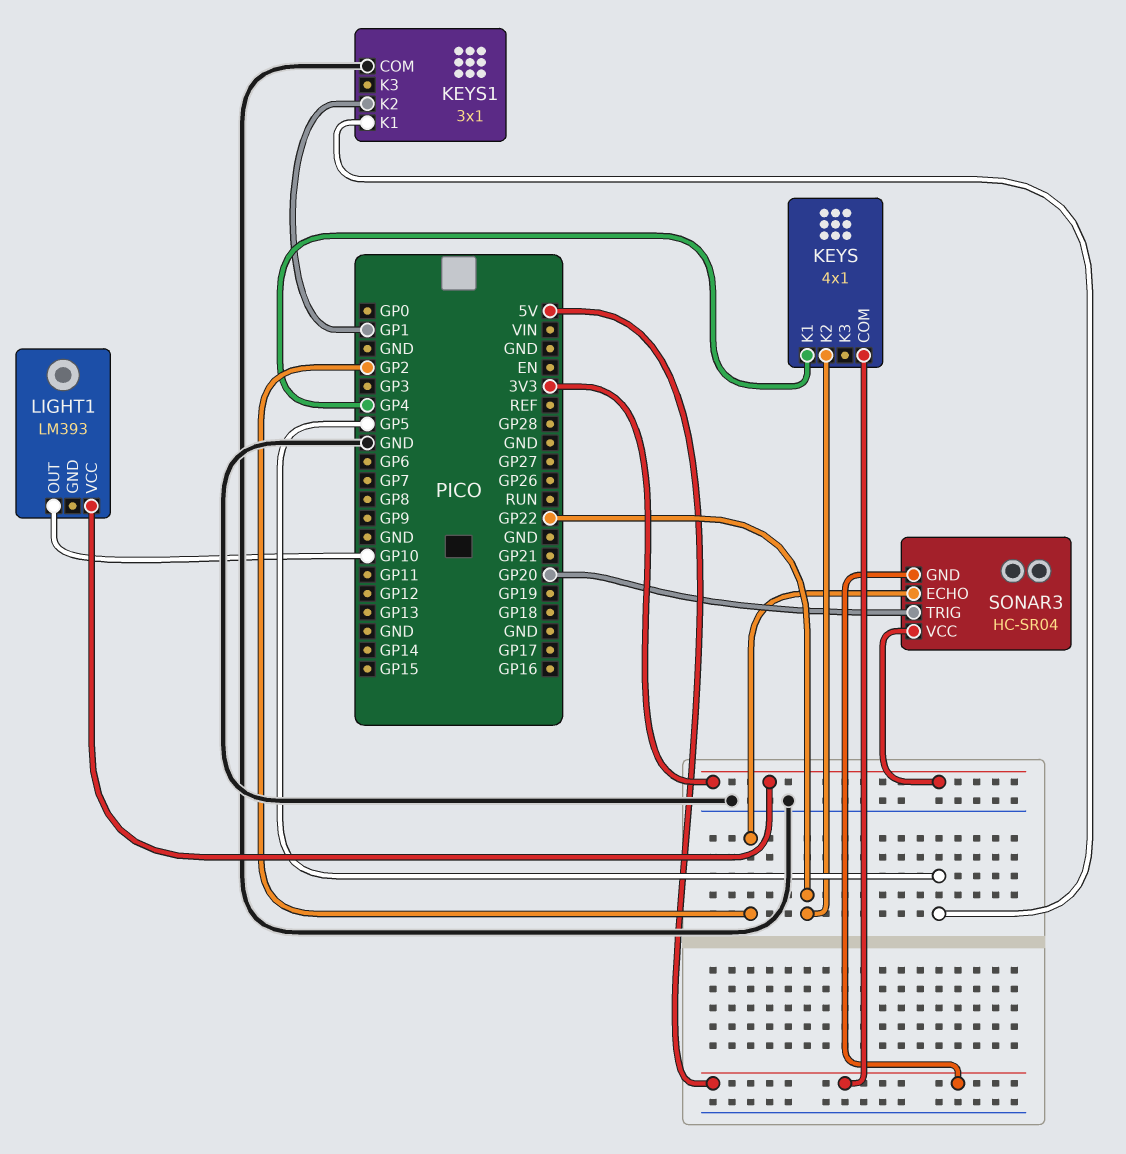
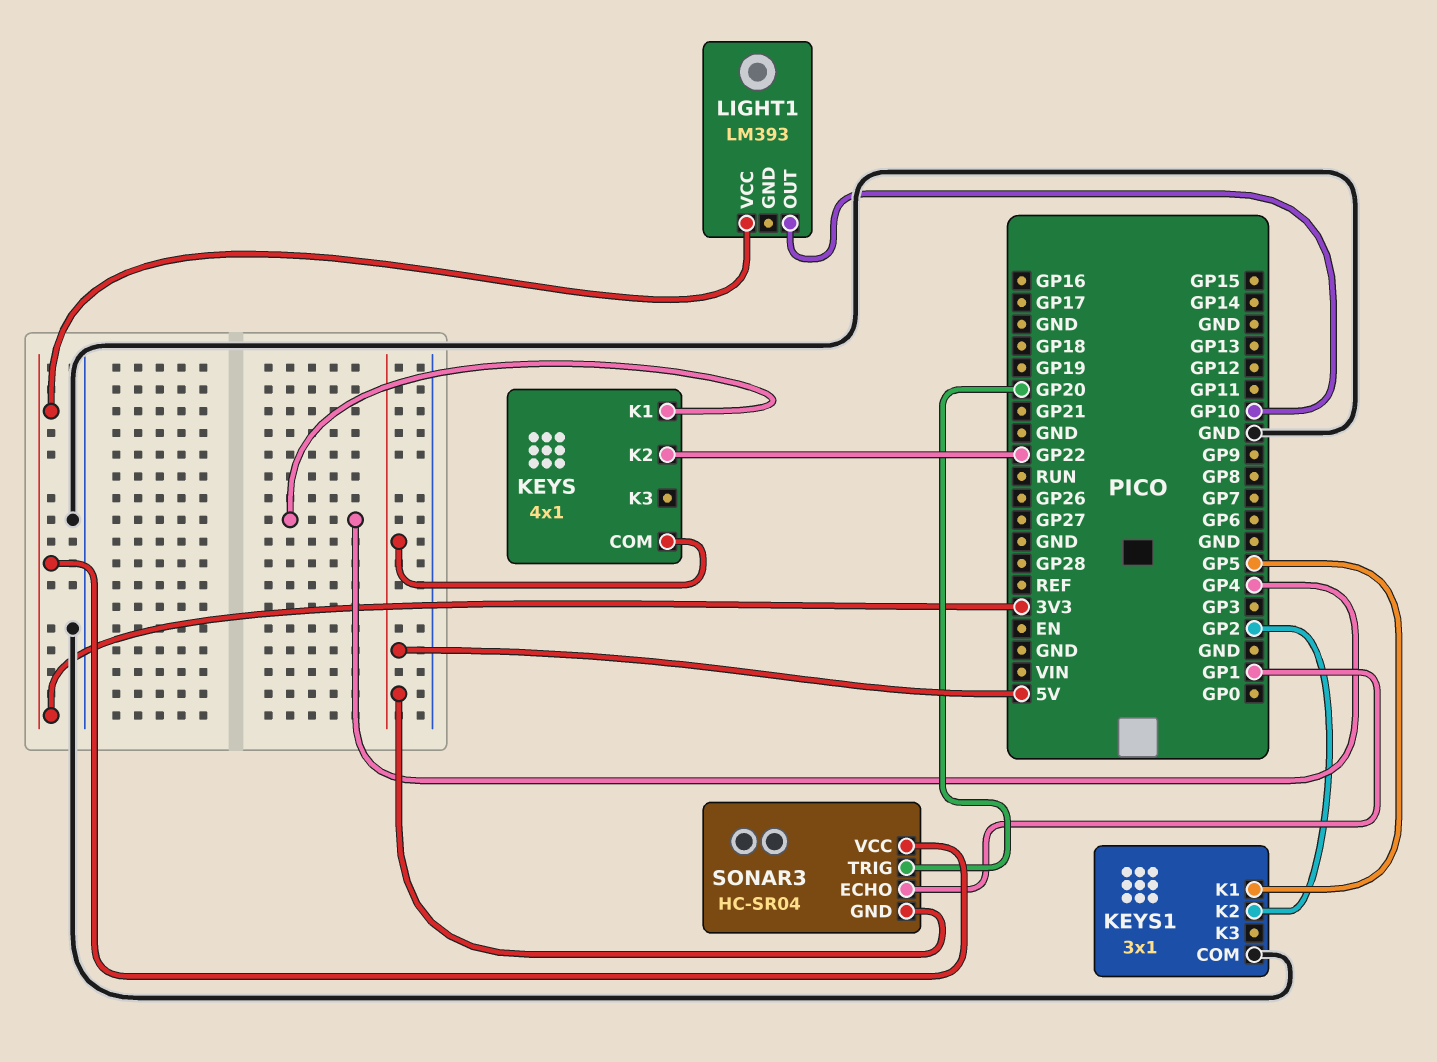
KEYS1 pin K2: GP1 -> GP2
SONAR3 pin ECHO: GP2 -> GP1

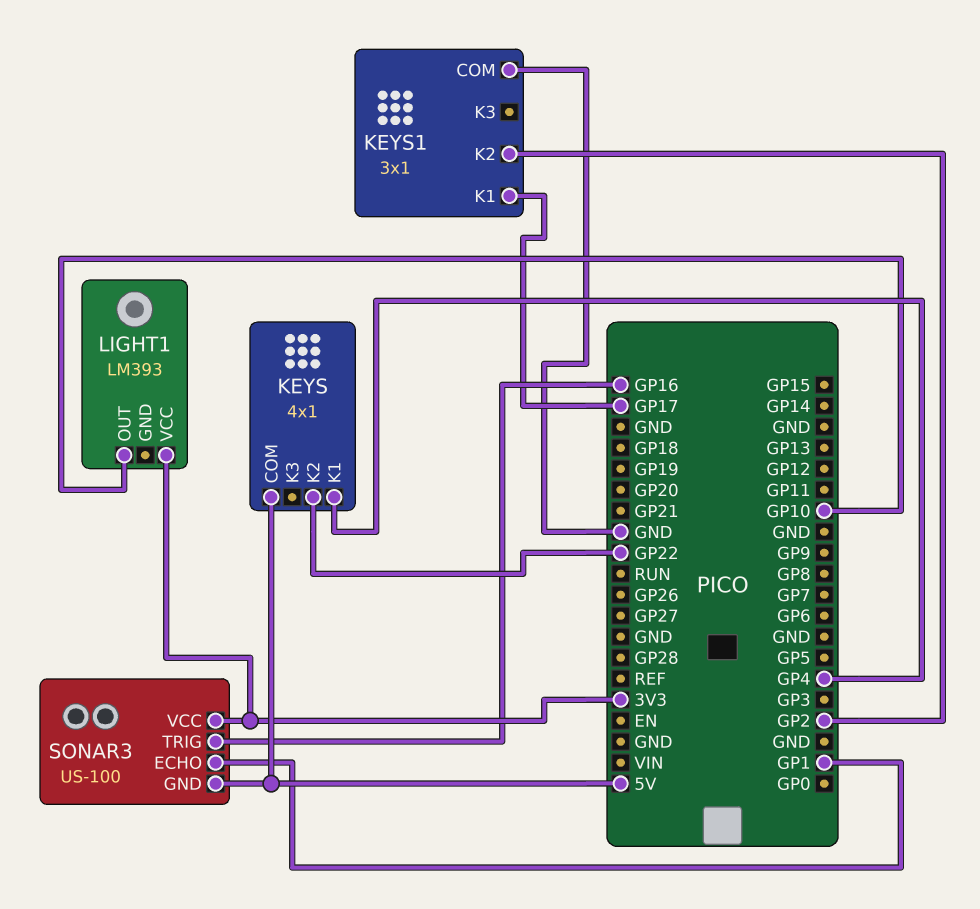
KEYS1 pin K1: GP5 -> GP17
SONAR3: HC-SR04 -> US-100
SONAR3 pin TRIG: GP20 -> GP16

